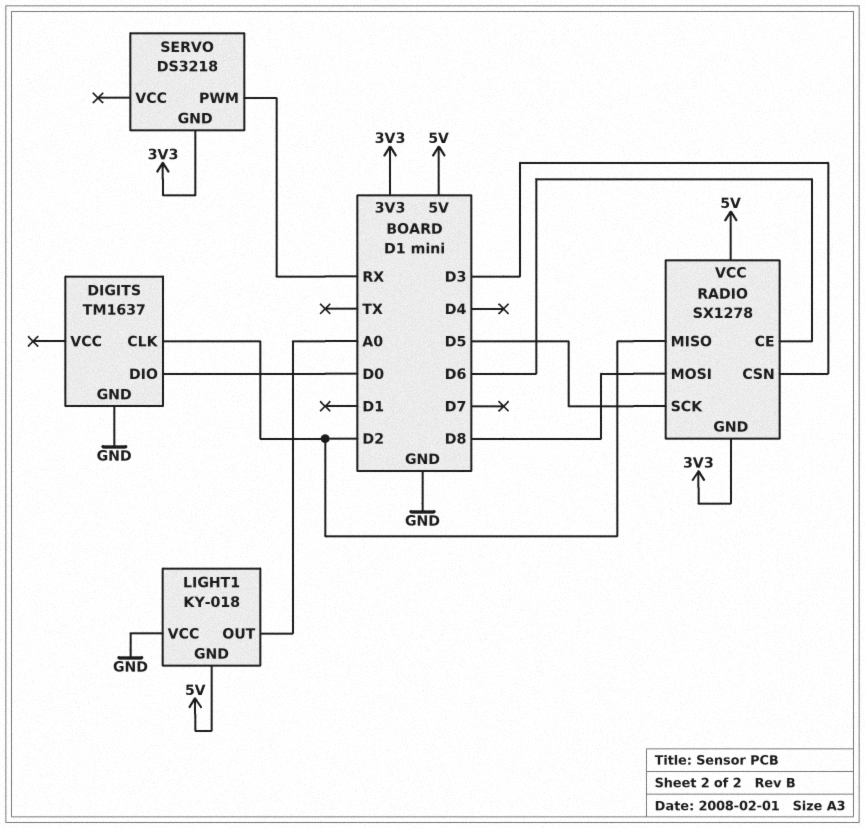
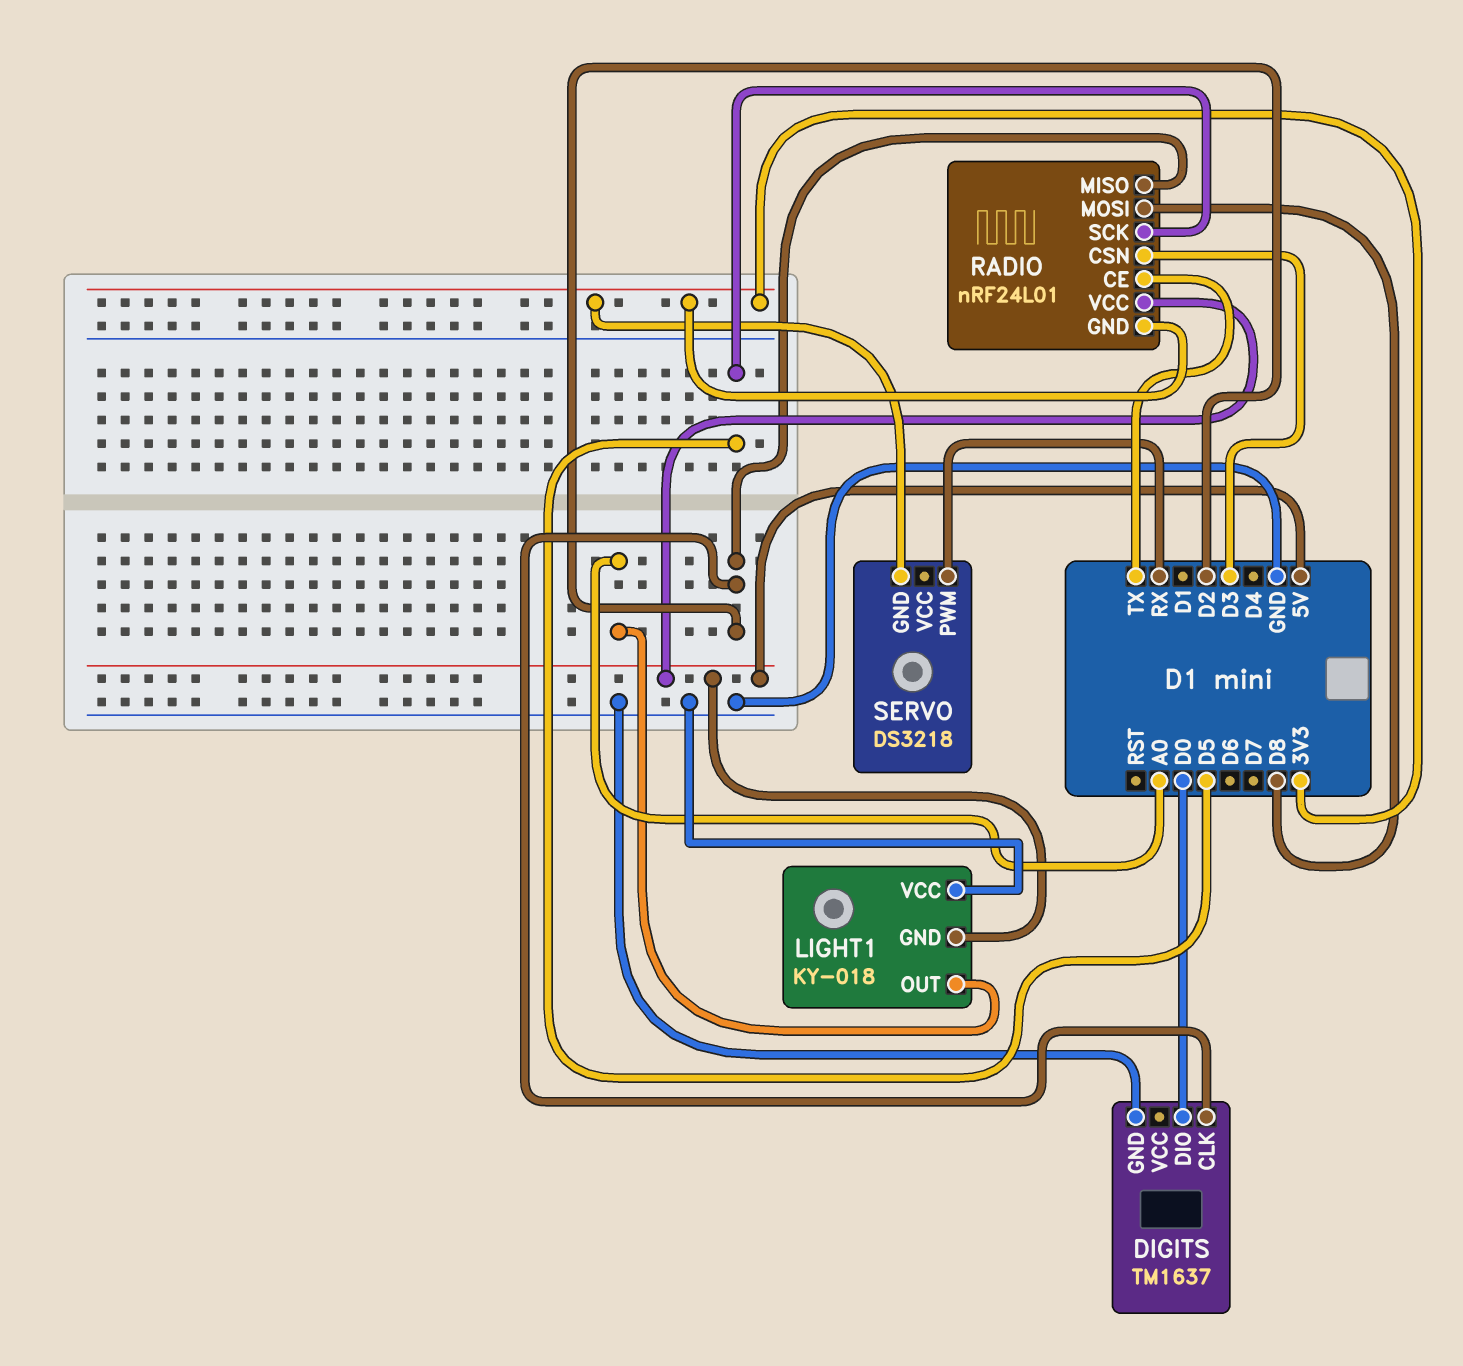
RADIO: SX1278 -> nRF24L01
RADIO pin CE: D6 -> TX

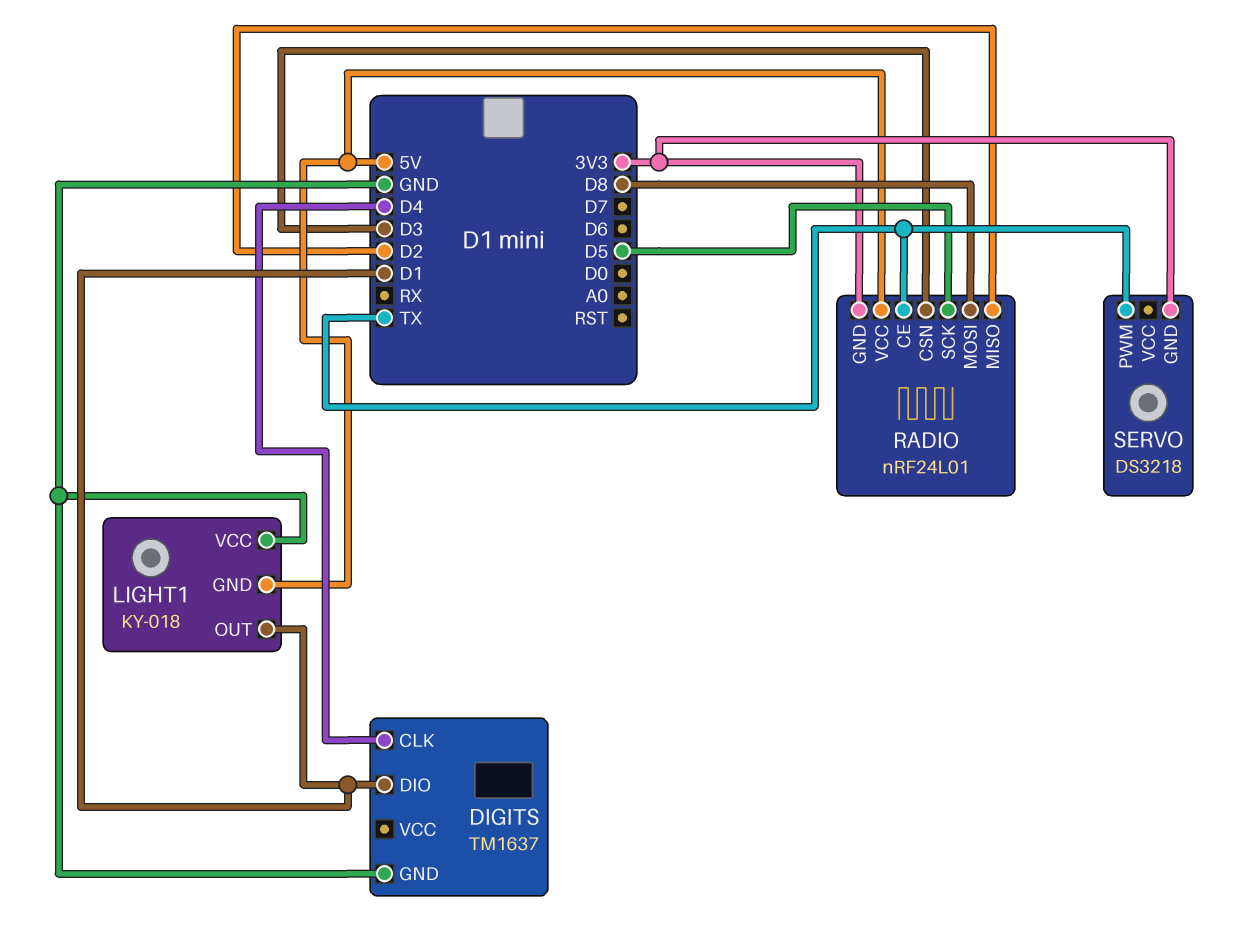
DIGITS pin CLK: D2 -> D4
DIGITS pin DIO: D0 -> D1
LIGHT1 pin OUT: A0 -> D1
SERVO pin PWM: RX -> TX

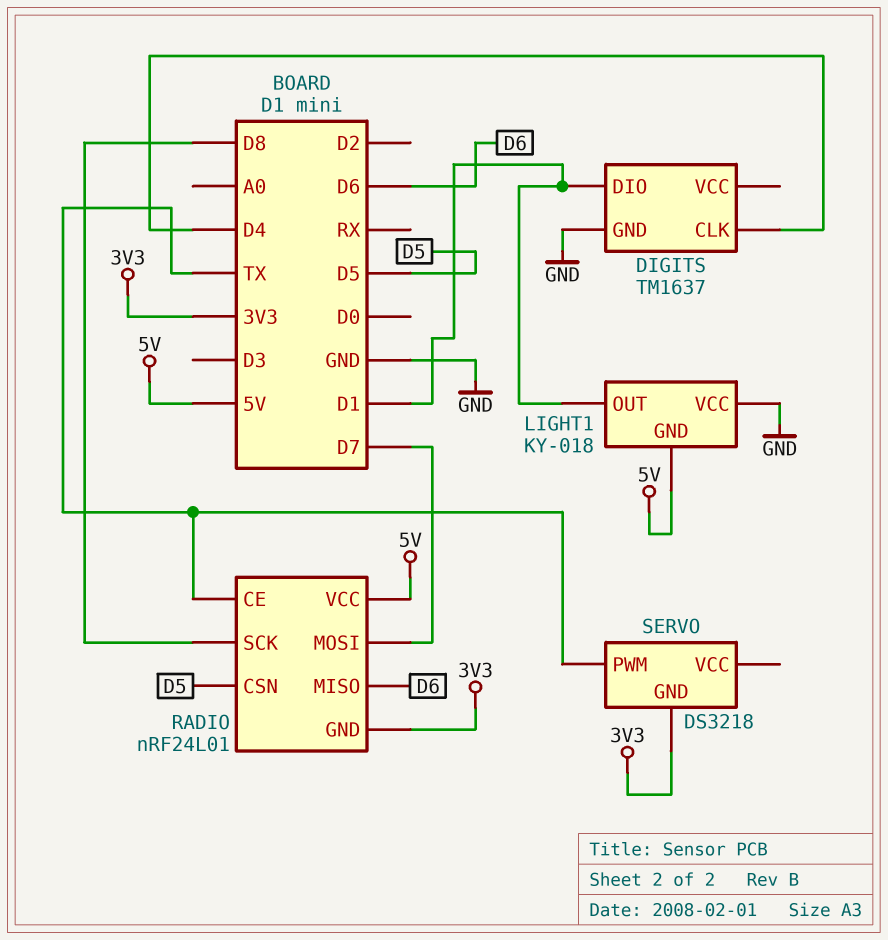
RADIO pin CSN: D3 -> D5
RADIO pin MISO: D2 -> D6
RADIO pin MOSI: D8 -> D7
RADIO pin SCK: D5 -> D8

